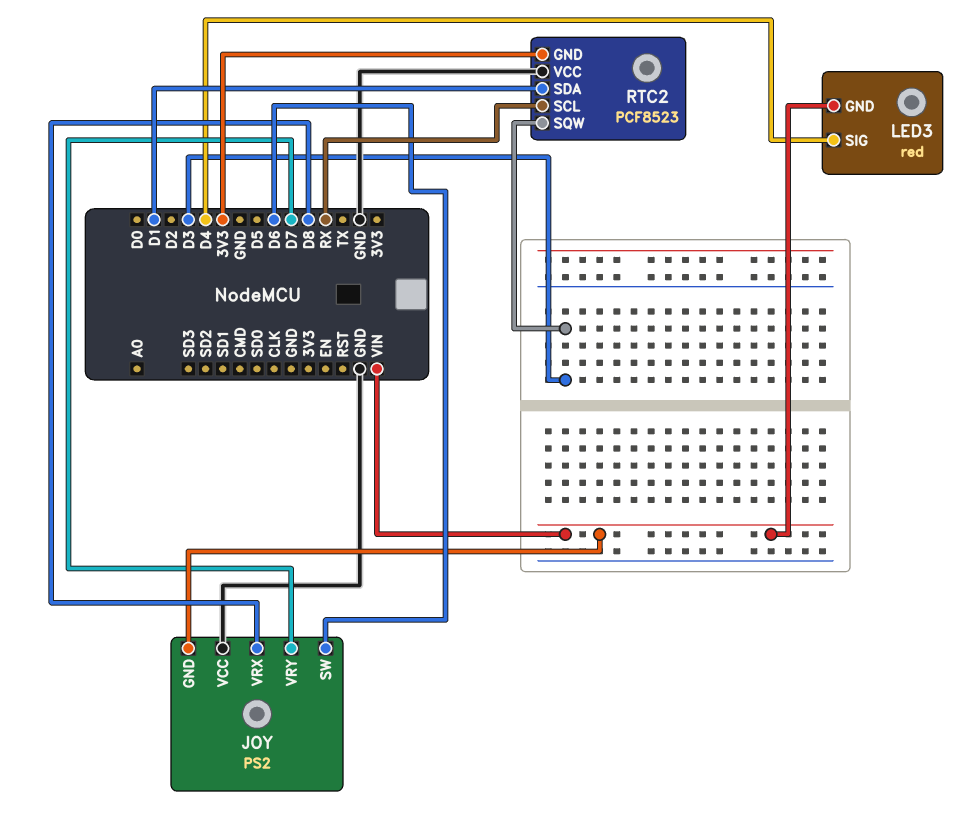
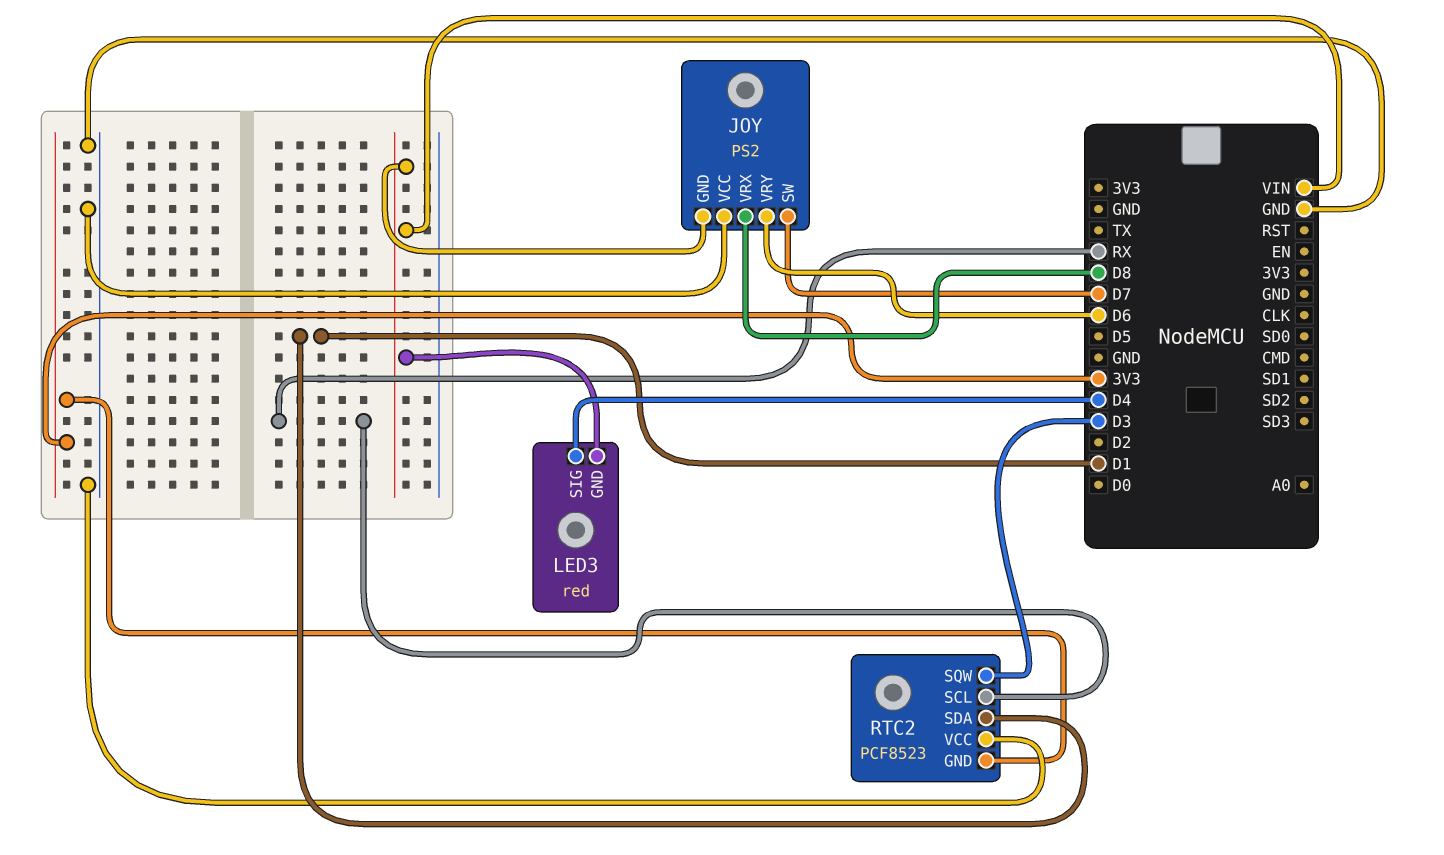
JOY pin SW: D6 -> D7
JOY pin VRY: D7 -> D6

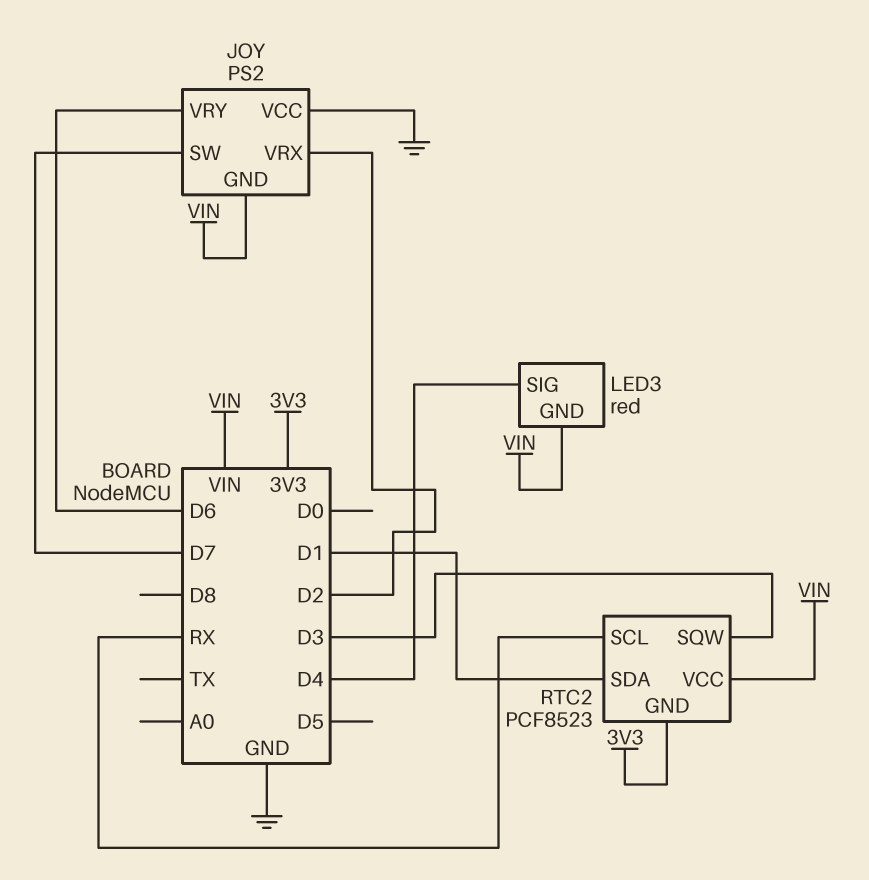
JOY pin VRX: D8 -> D2
RTC2 pin VCC: GND -> VIN

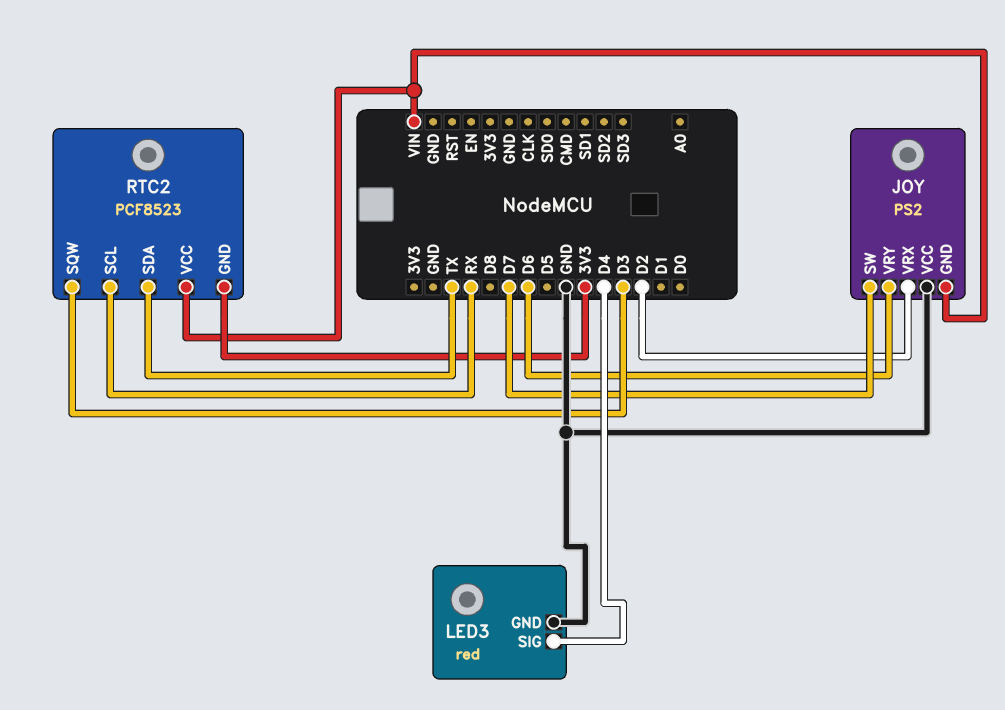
LED3 pin GND: VIN -> GND
RTC2 pin SDA: D1 -> TX

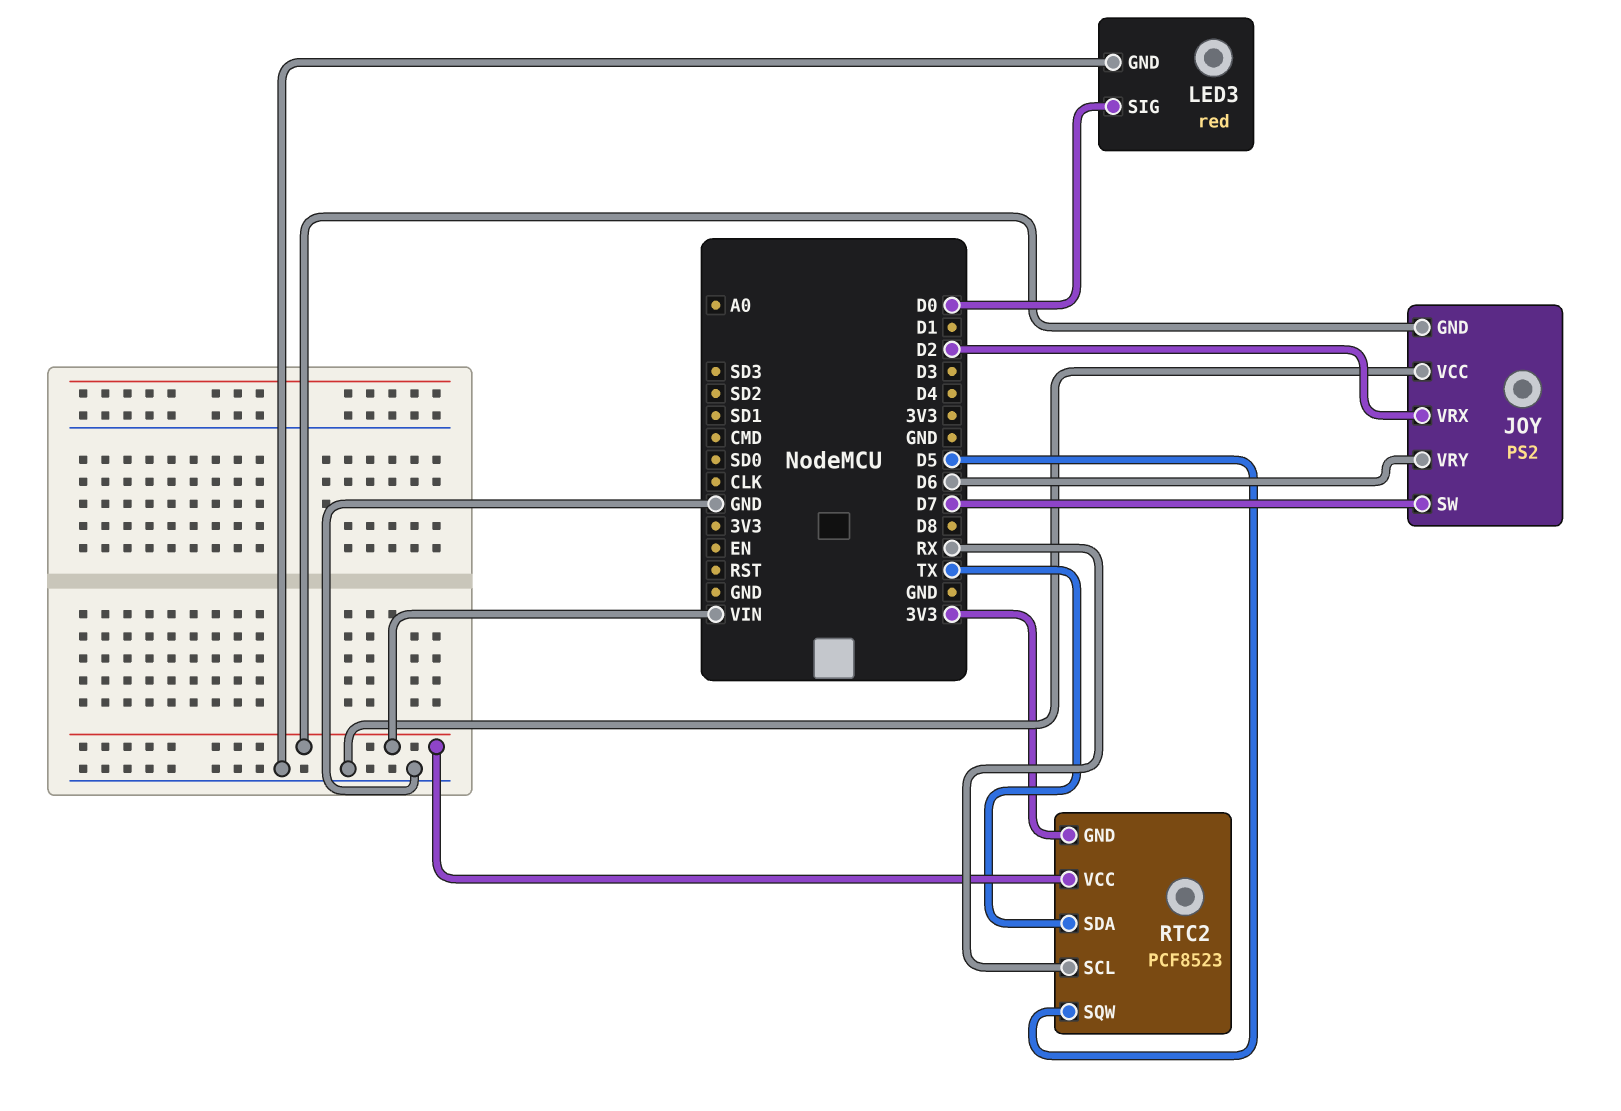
LED3 pin SIG: D4 -> D0
RTC2 pin SQW: D3 -> D5

